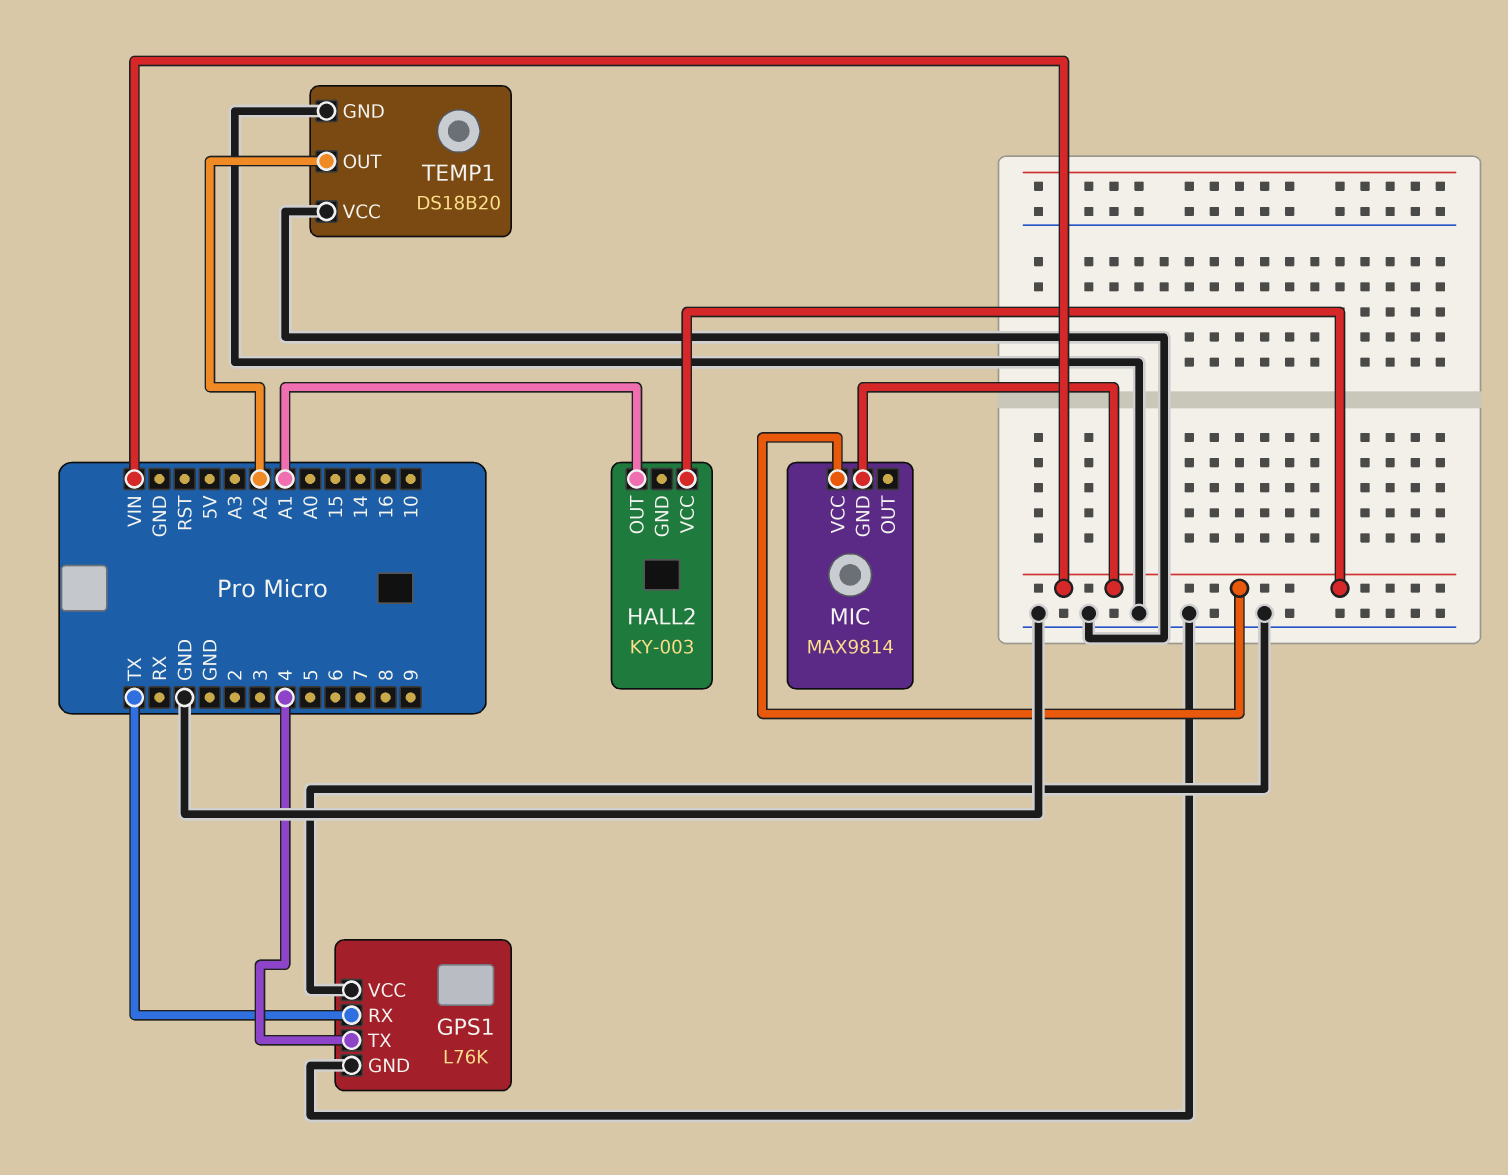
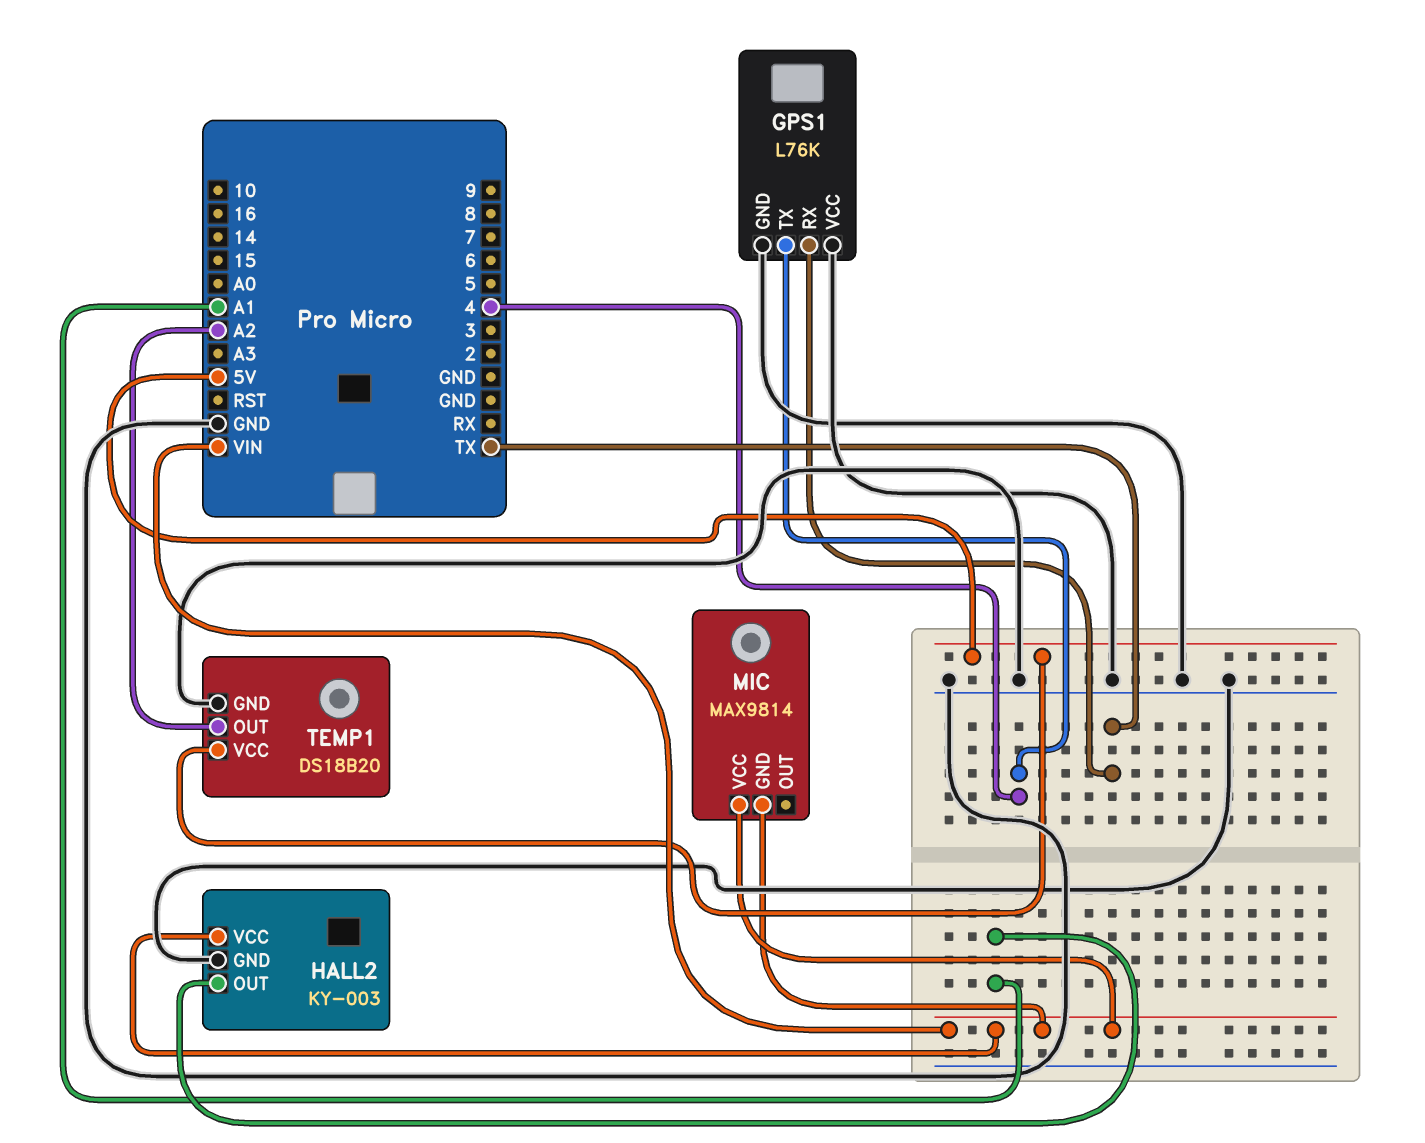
HALL2 pin GND: none -> GND
TEMP1 pin VCC: GND -> 5V

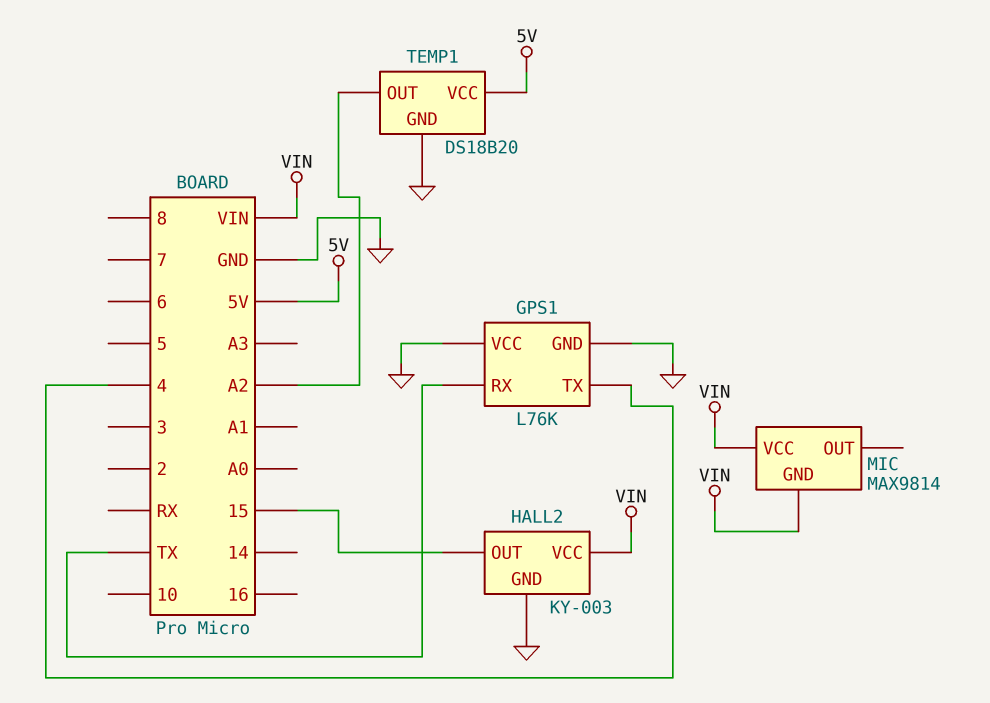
HALL2 pin OUT: A1 -> 15

